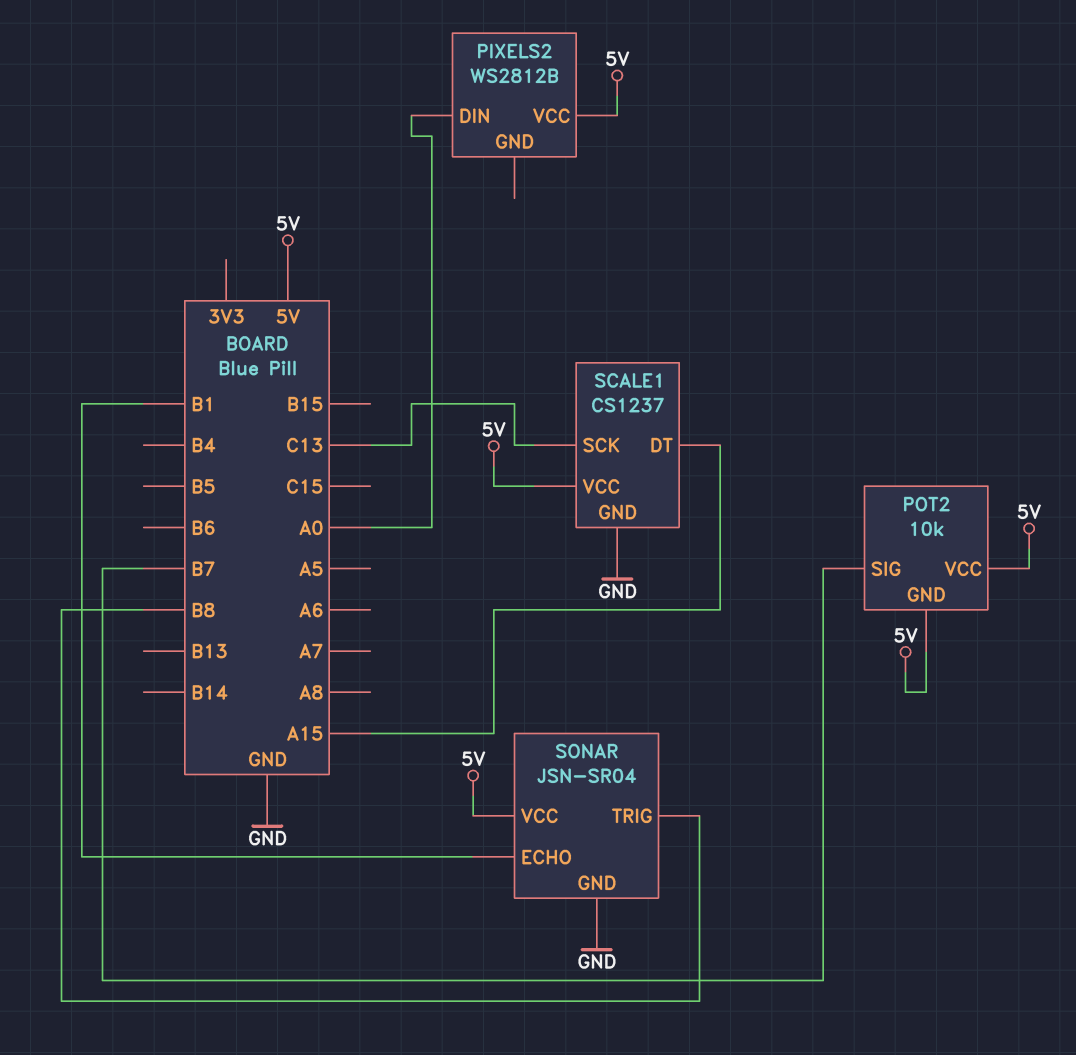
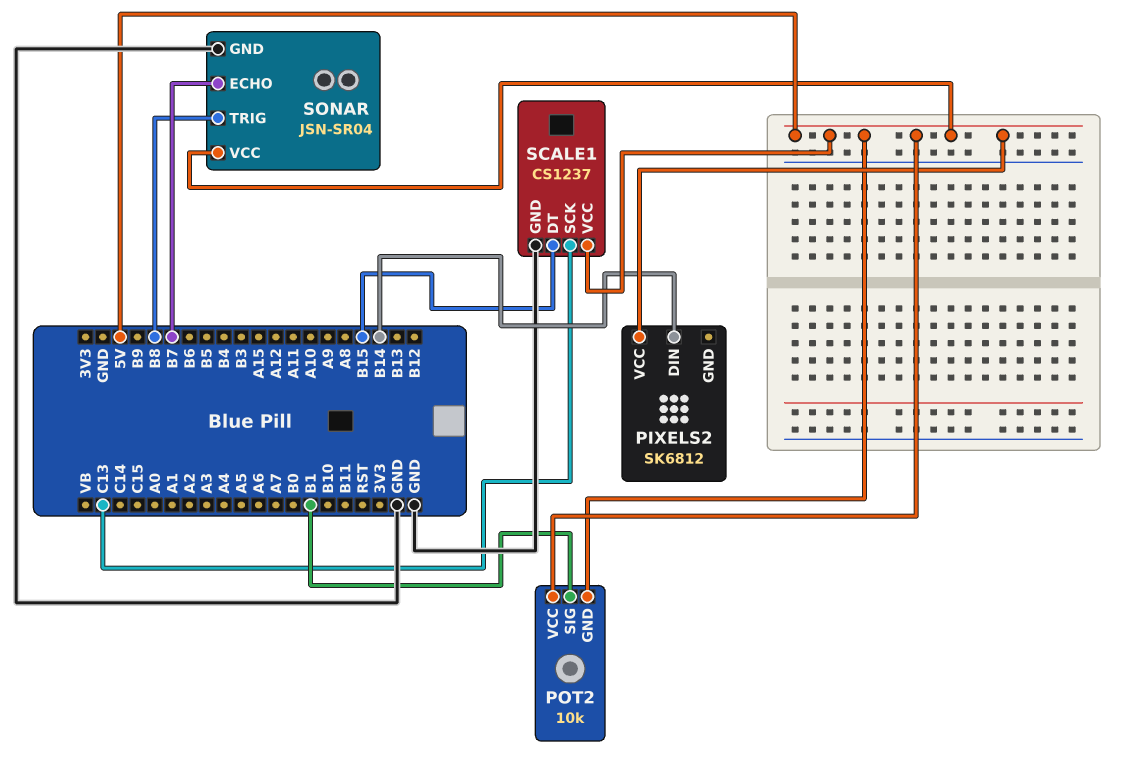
PIXELS2: WS2812B -> SK6812
PIXELS2 pin DIN: A0 -> B14
POT2 pin SIG: B7 -> B1
SCALE1 pin DT: A15 -> B15
SONAR pin ECHO: B1 -> B7

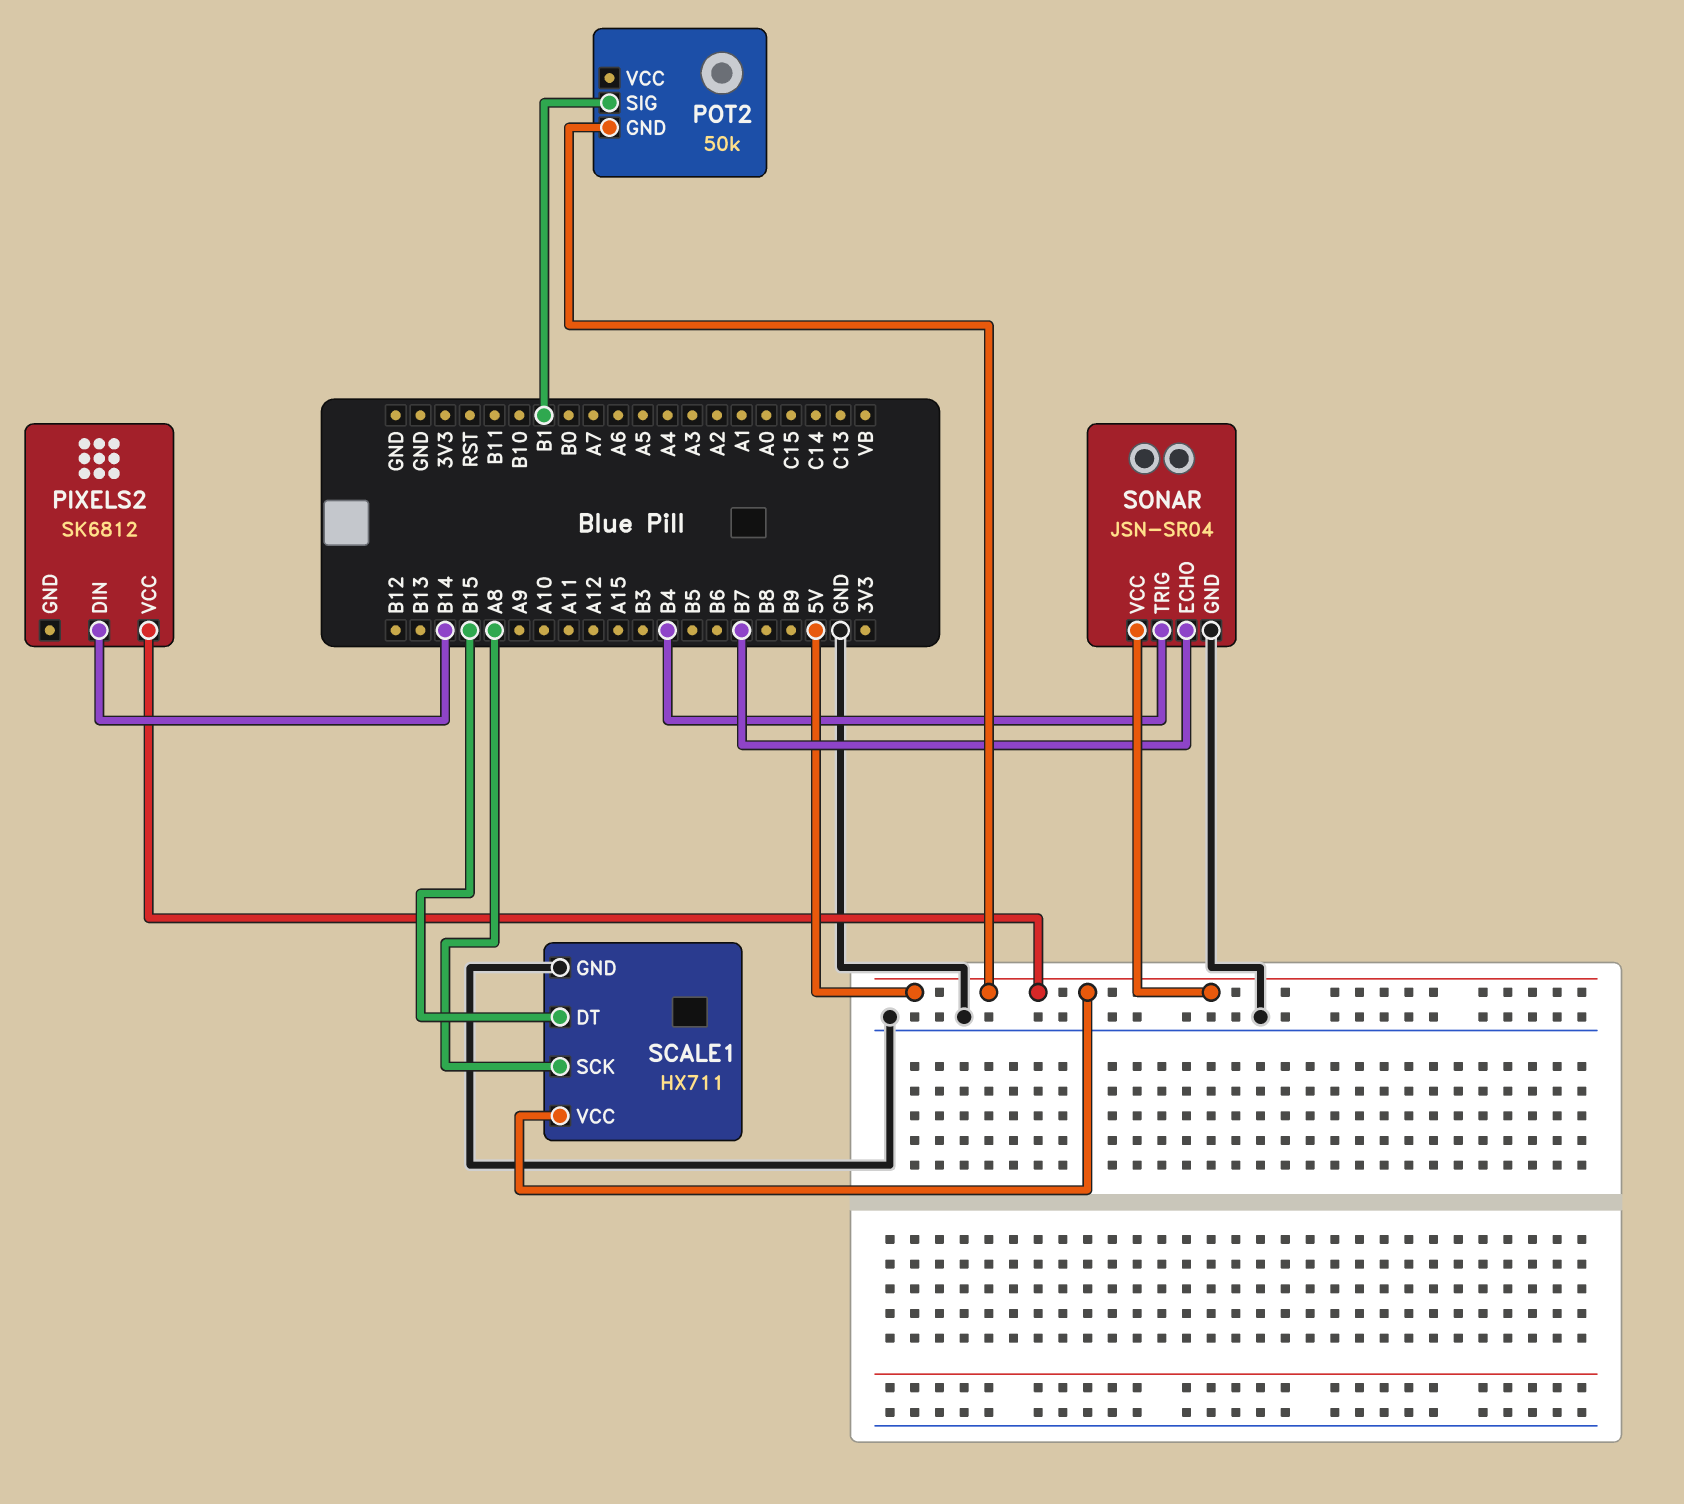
POT2: 10k -> 50k
POT2 pin VCC: 5V -> none
SCALE1: CS1237 -> HX711
SCALE1 pin SCK: C13 -> A8
SONAR pin TRIG: B8 -> B4

